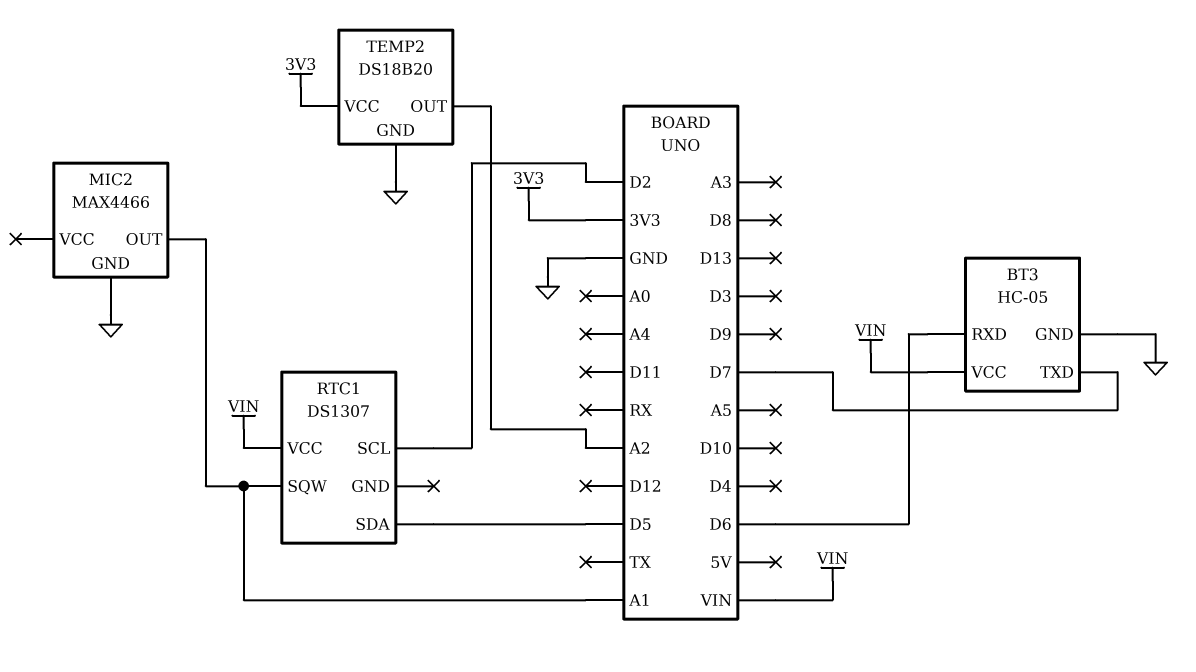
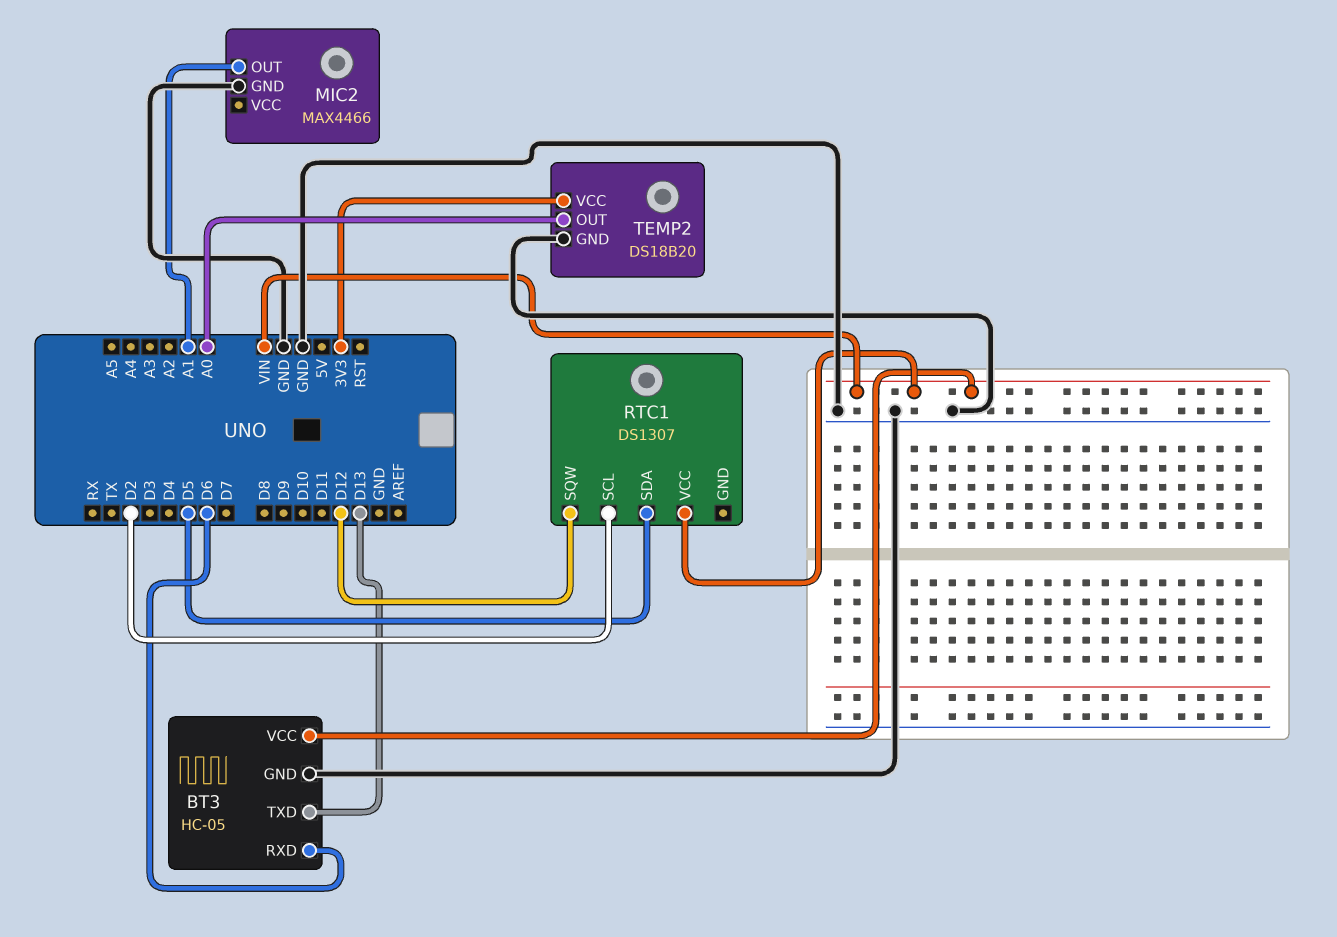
BT3 pin TXD: D7 -> D13
RTC1 pin SQW: A1 -> D12
TEMP2 pin OUT: A2 -> A0

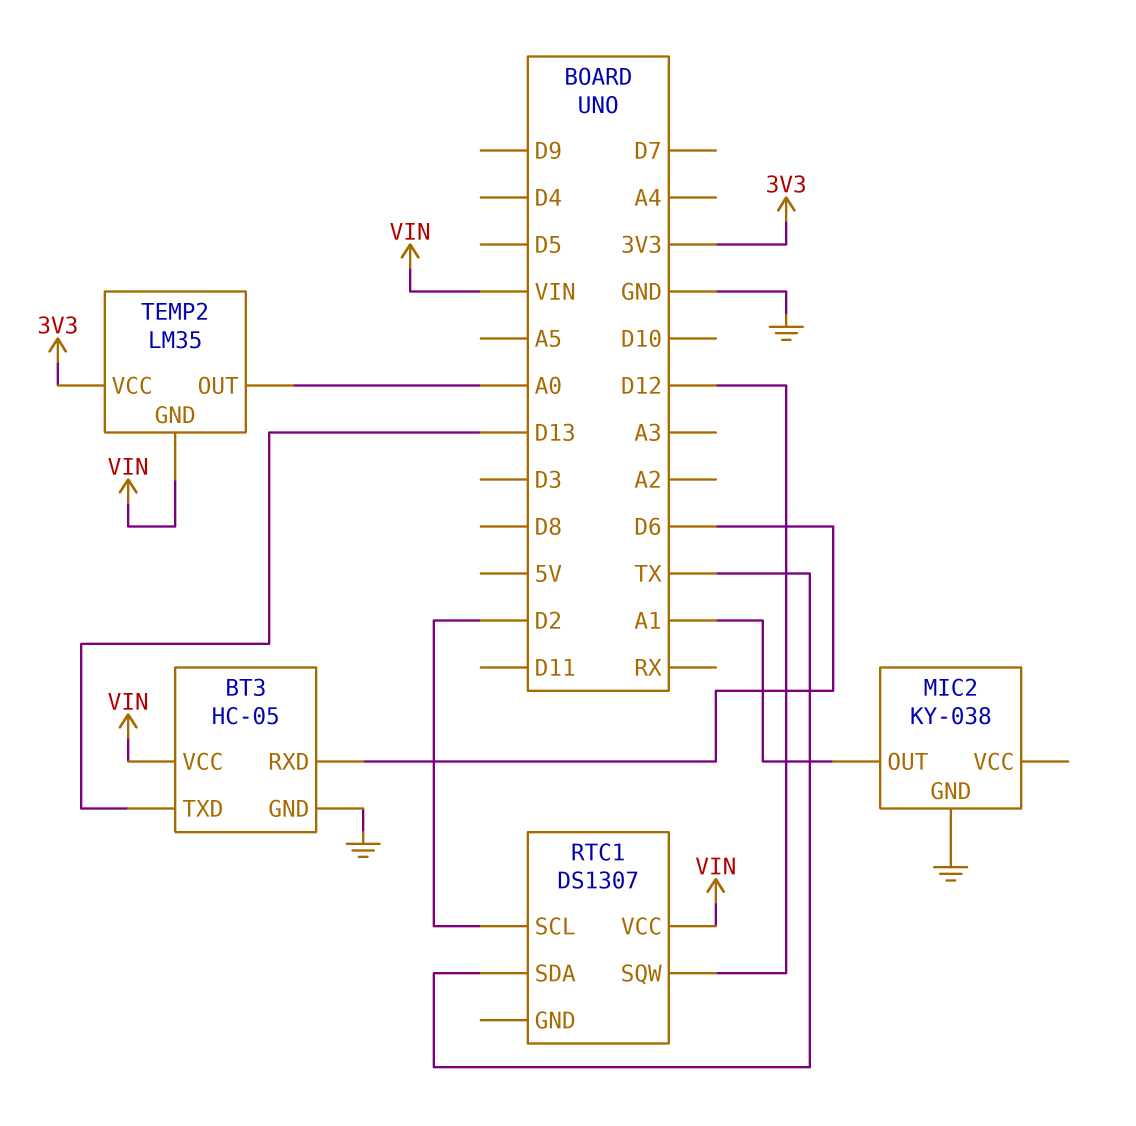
MIC2: MAX4466 -> KY-038
RTC1 pin SDA: D5 -> TX
TEMP2: DS18B20 -> LM35
TEMP2 pin GND: GND -> VIN

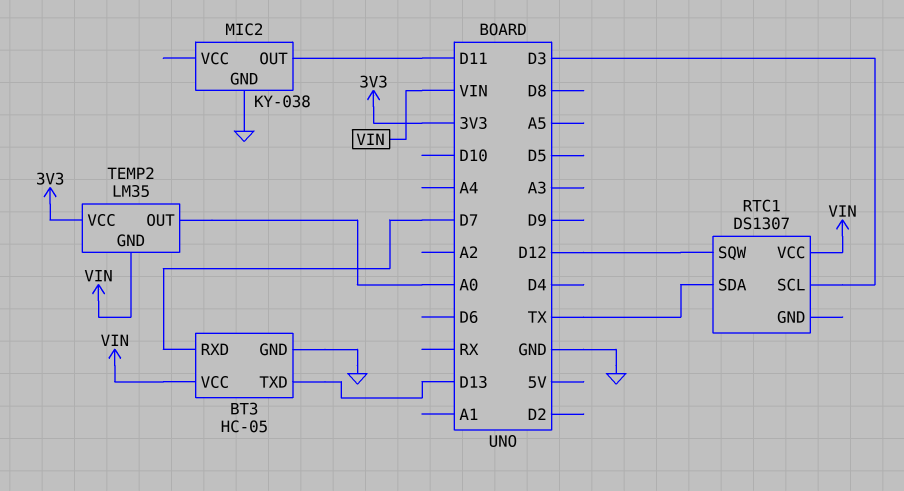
BT3 pin RXD: D6 -> D7
MIC2 pin OUT: A1 -> D11
RTC1 pin SCL: D2 -> D3

